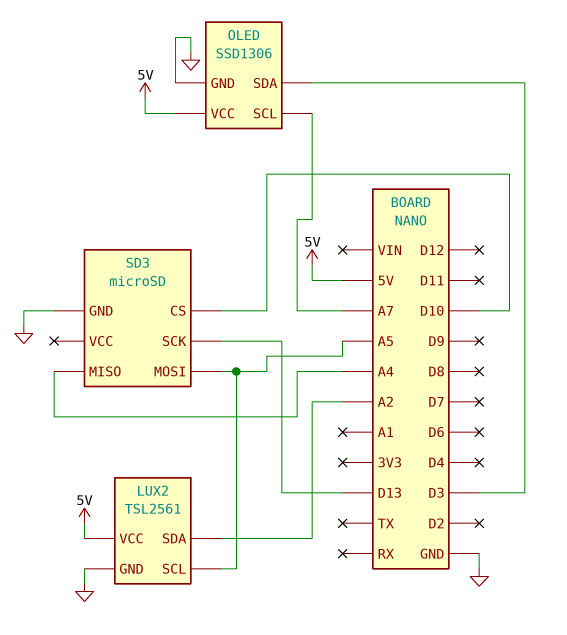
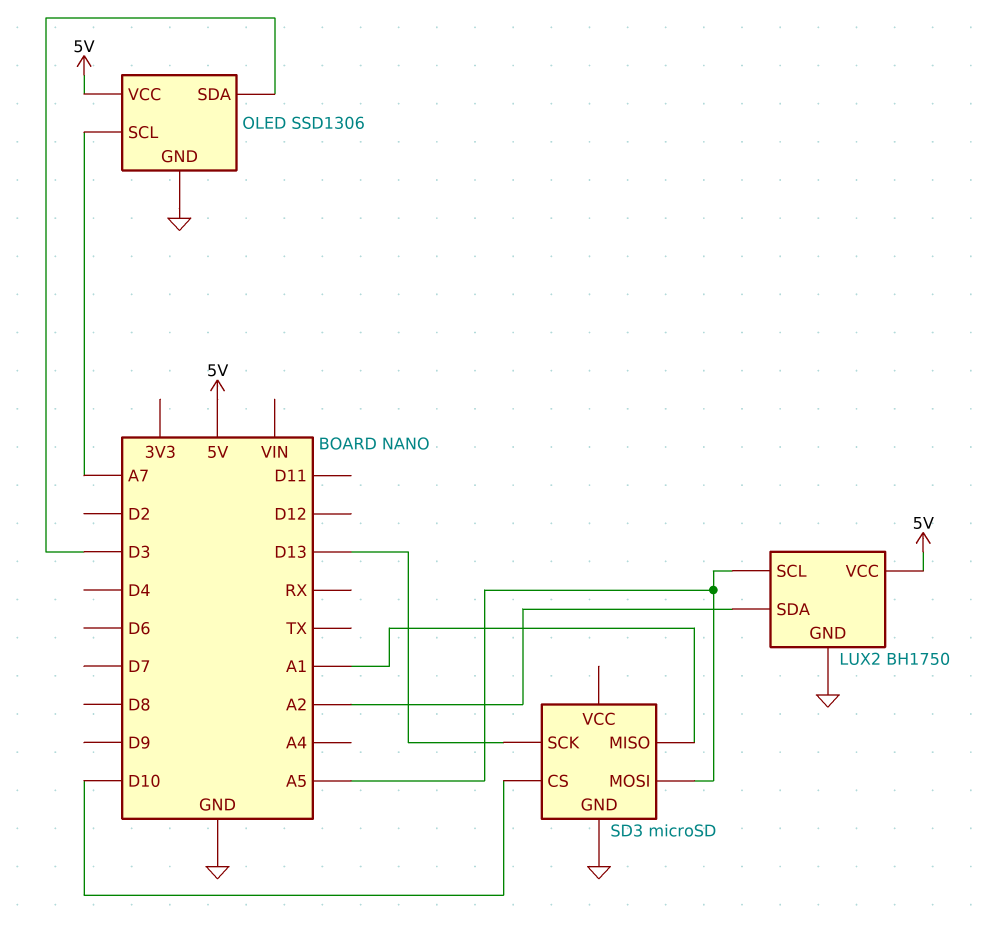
LUX2: TSL2561 -> BH1750
SD3 pin MISO: A4 -> A1

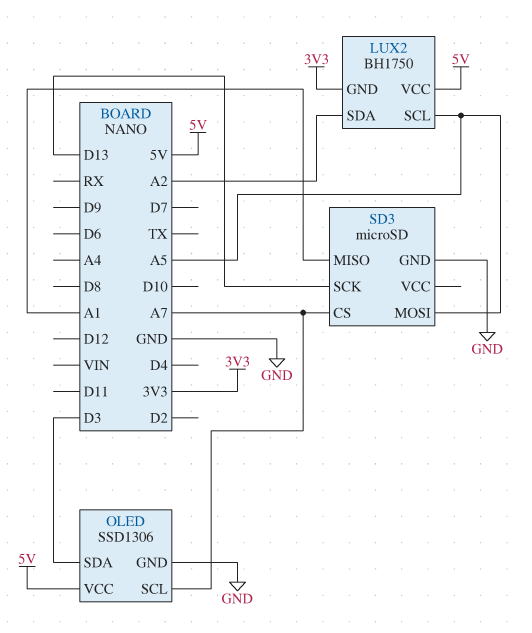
LUX2 pin GND: GND -> 3V3
SD3 pin CS: D10 -> A7

